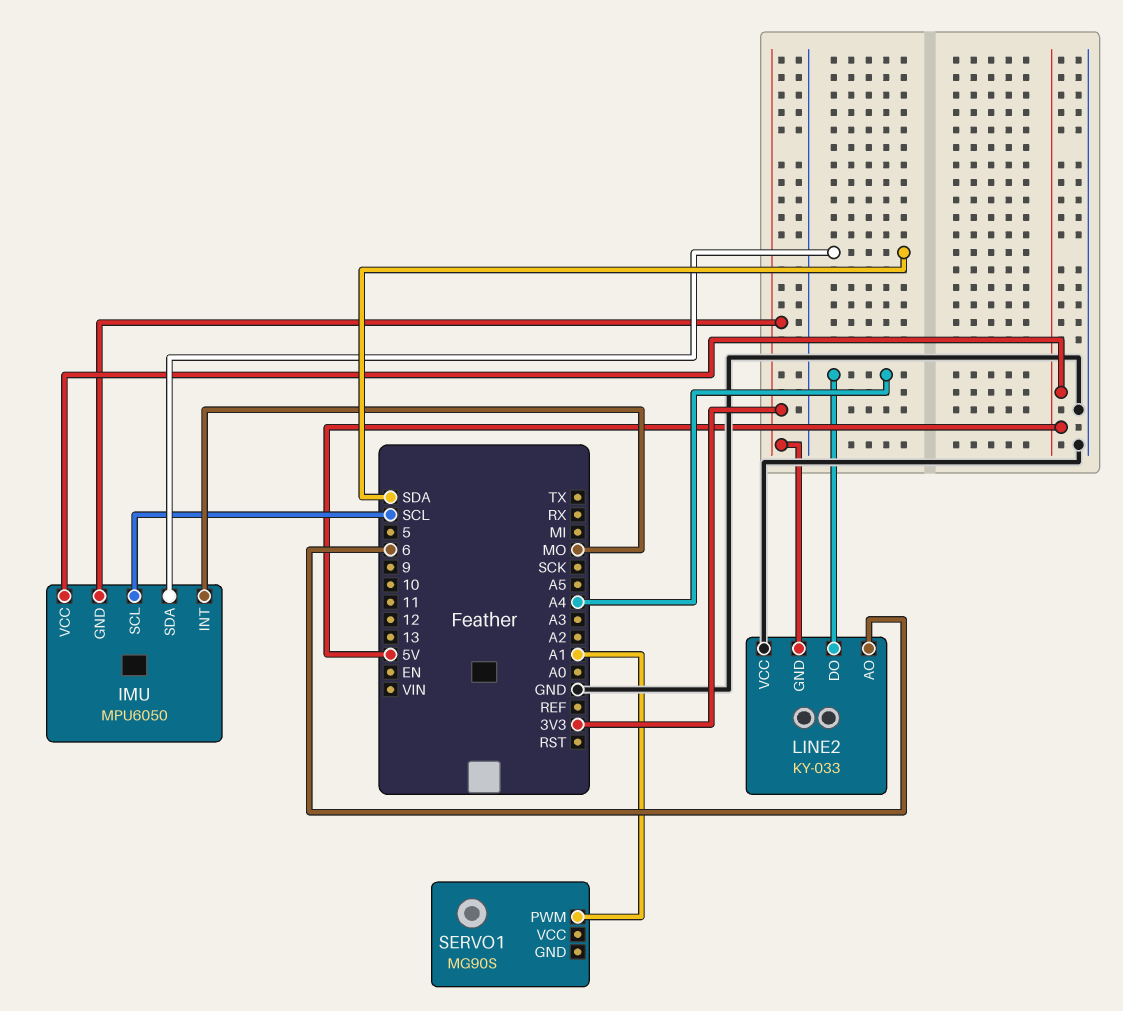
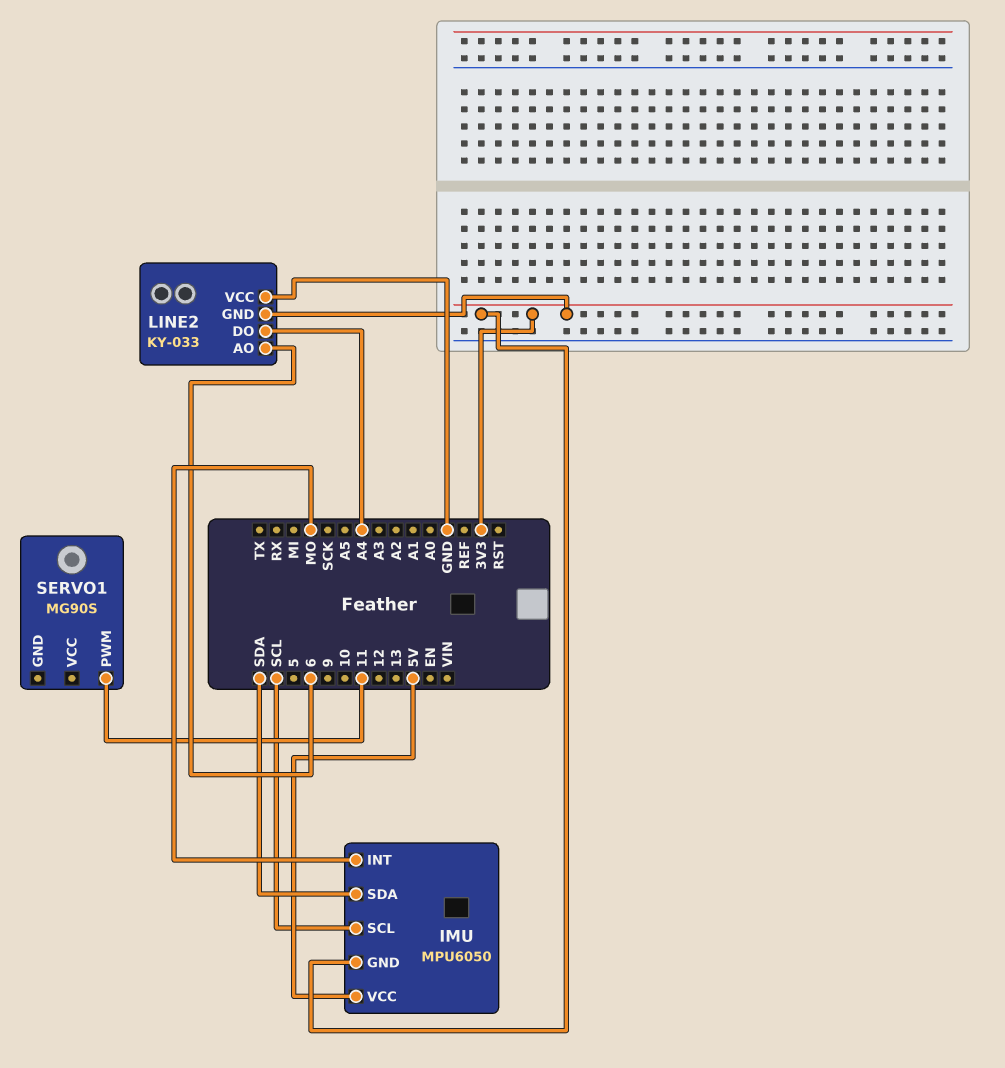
SERVO1 pin PWM: A1 -> 11

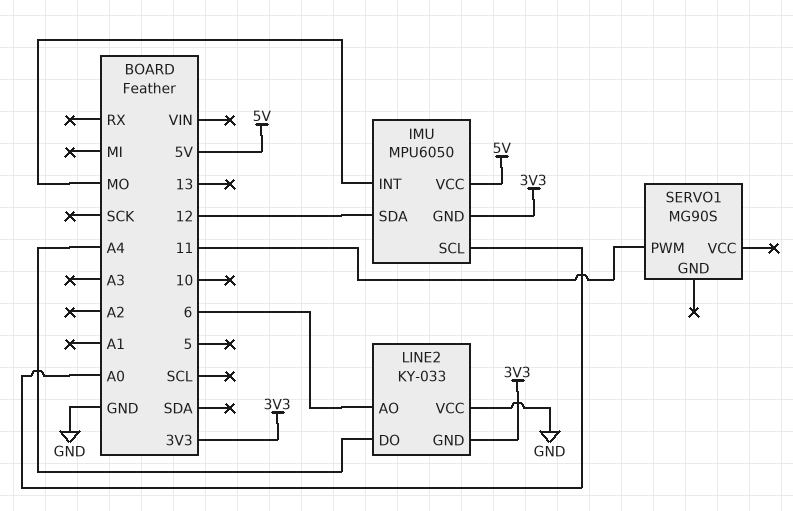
IMU pin SCL: SCL -> A0
IMU pin SDA: SDA -> 12

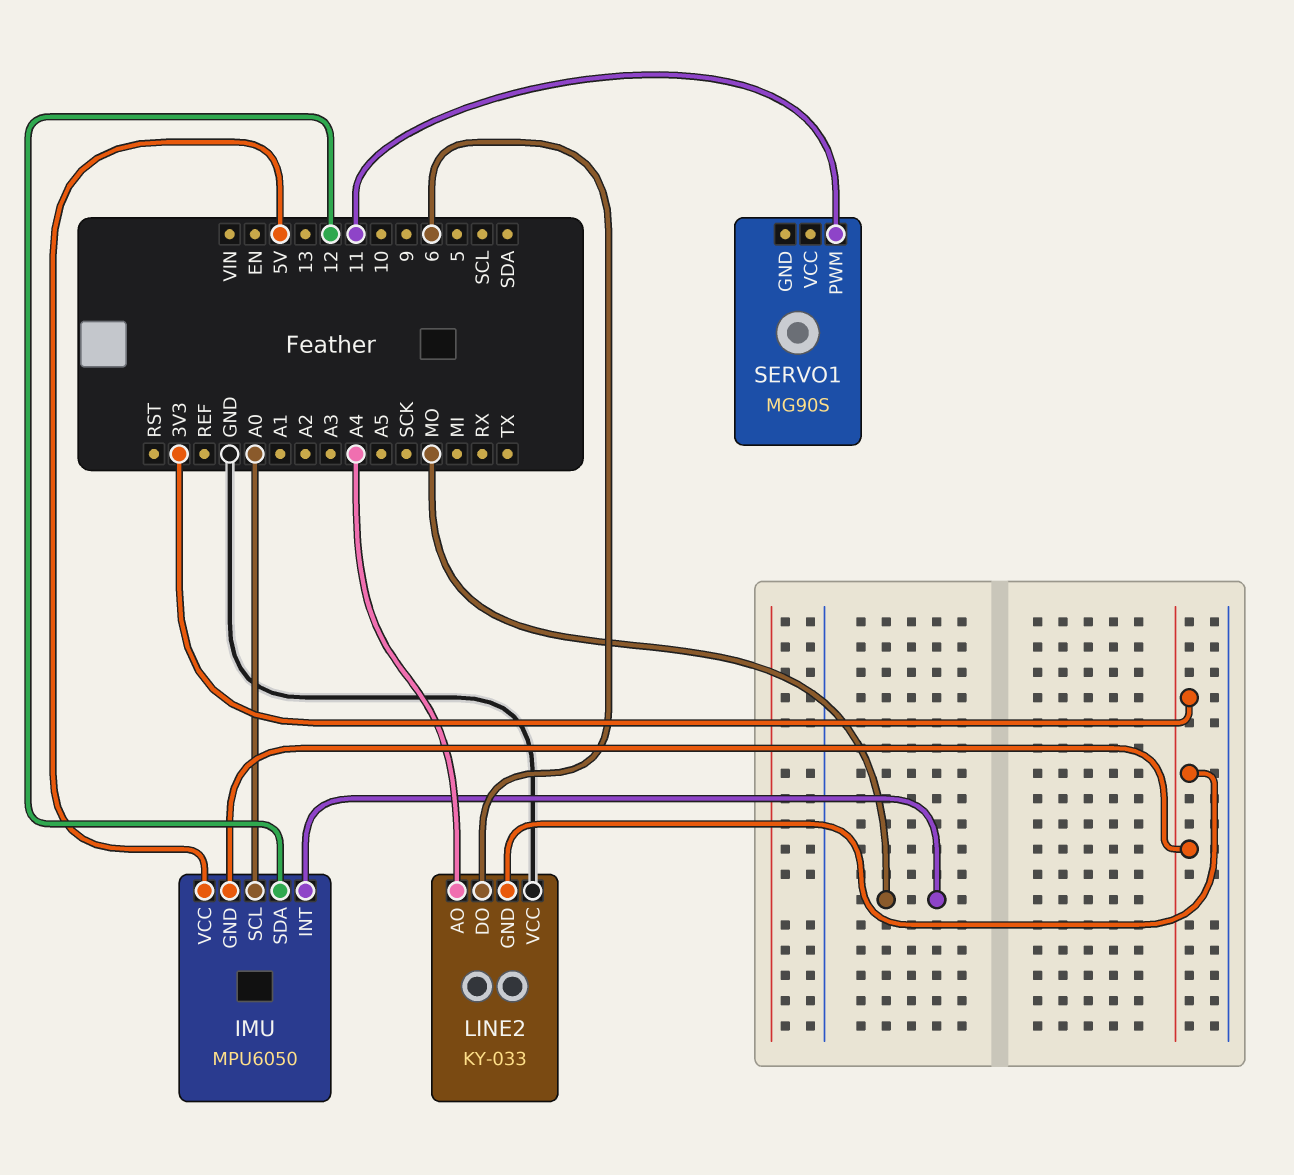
LINE2 pin AO: 6 -> A4
LINE2 pin DO: A4 -> 6

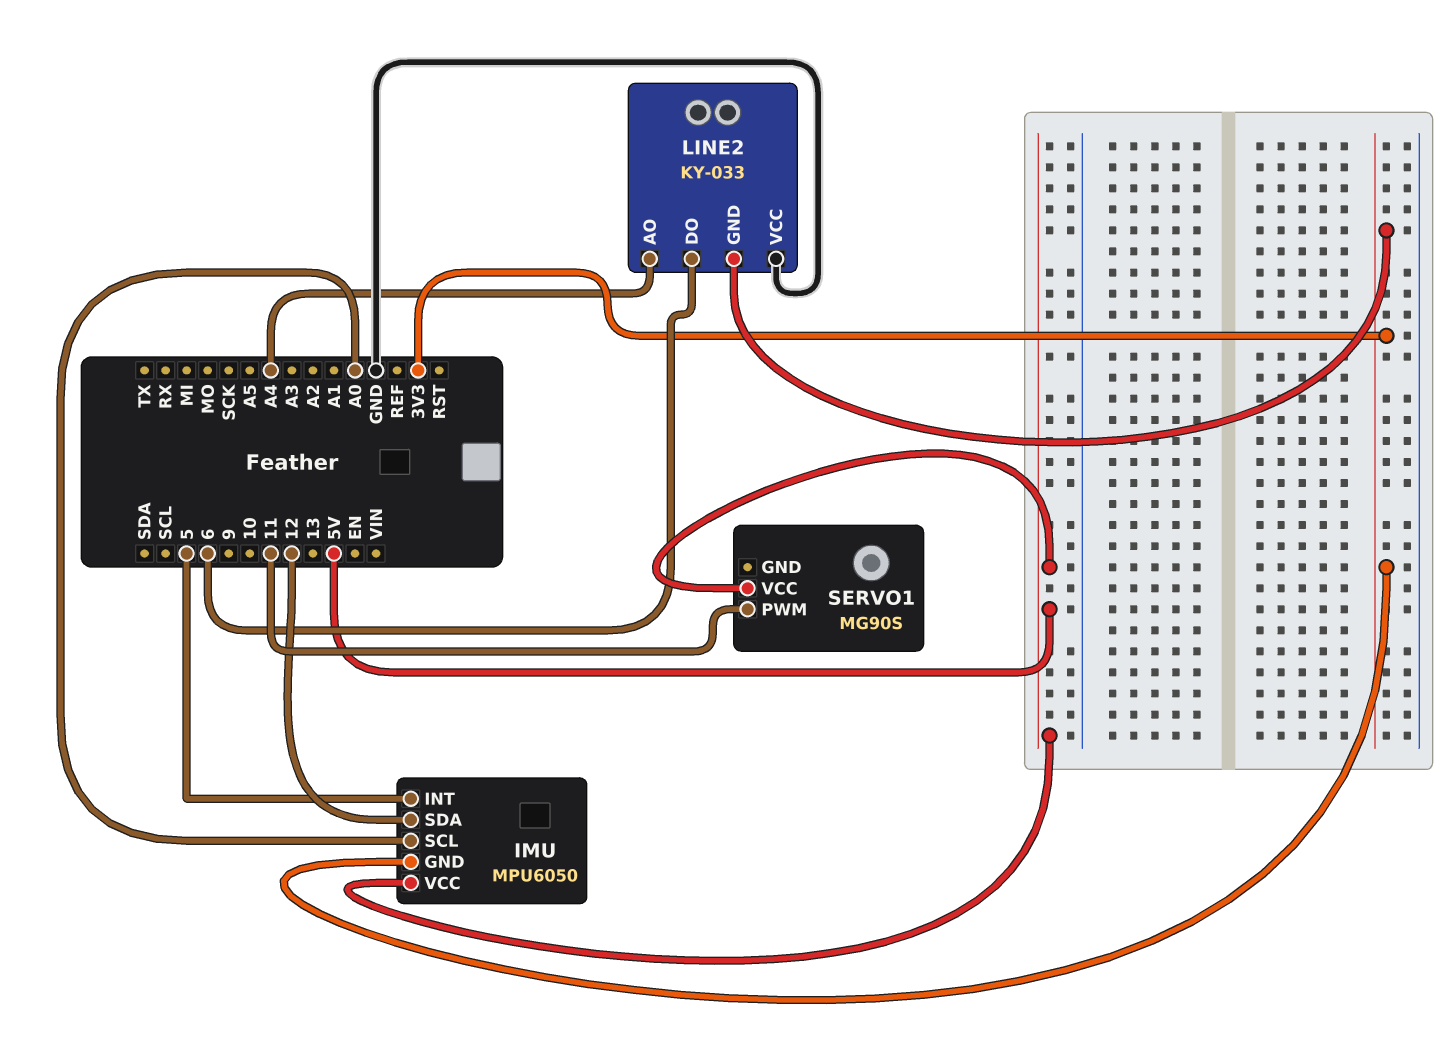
IMU pin INT: MO -> 5
SERVO1 pin VCC: none -> 5V

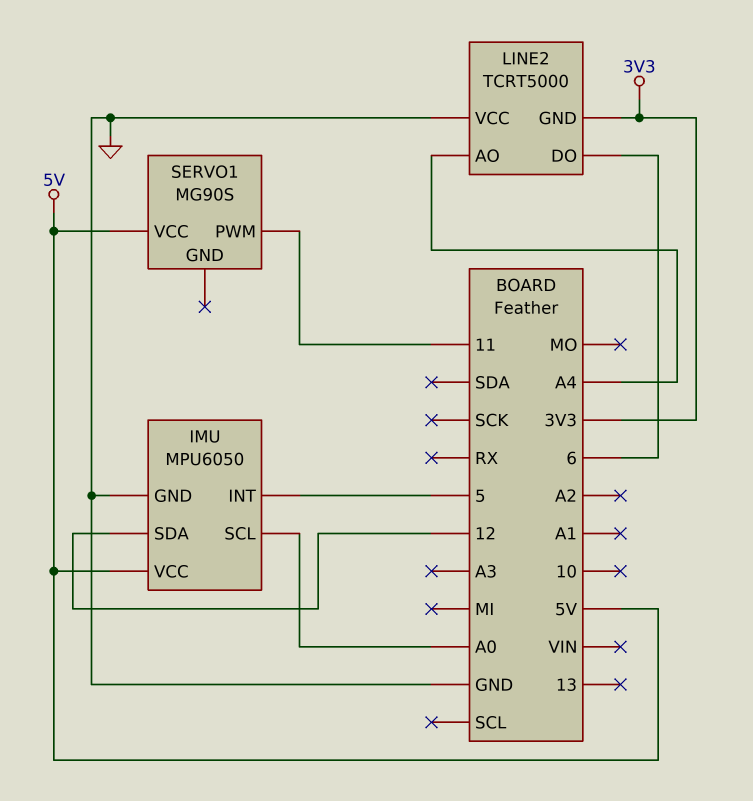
IMU pin GND: 3V3 -> GND
LINE2: KY-033 -> TCRT5000

